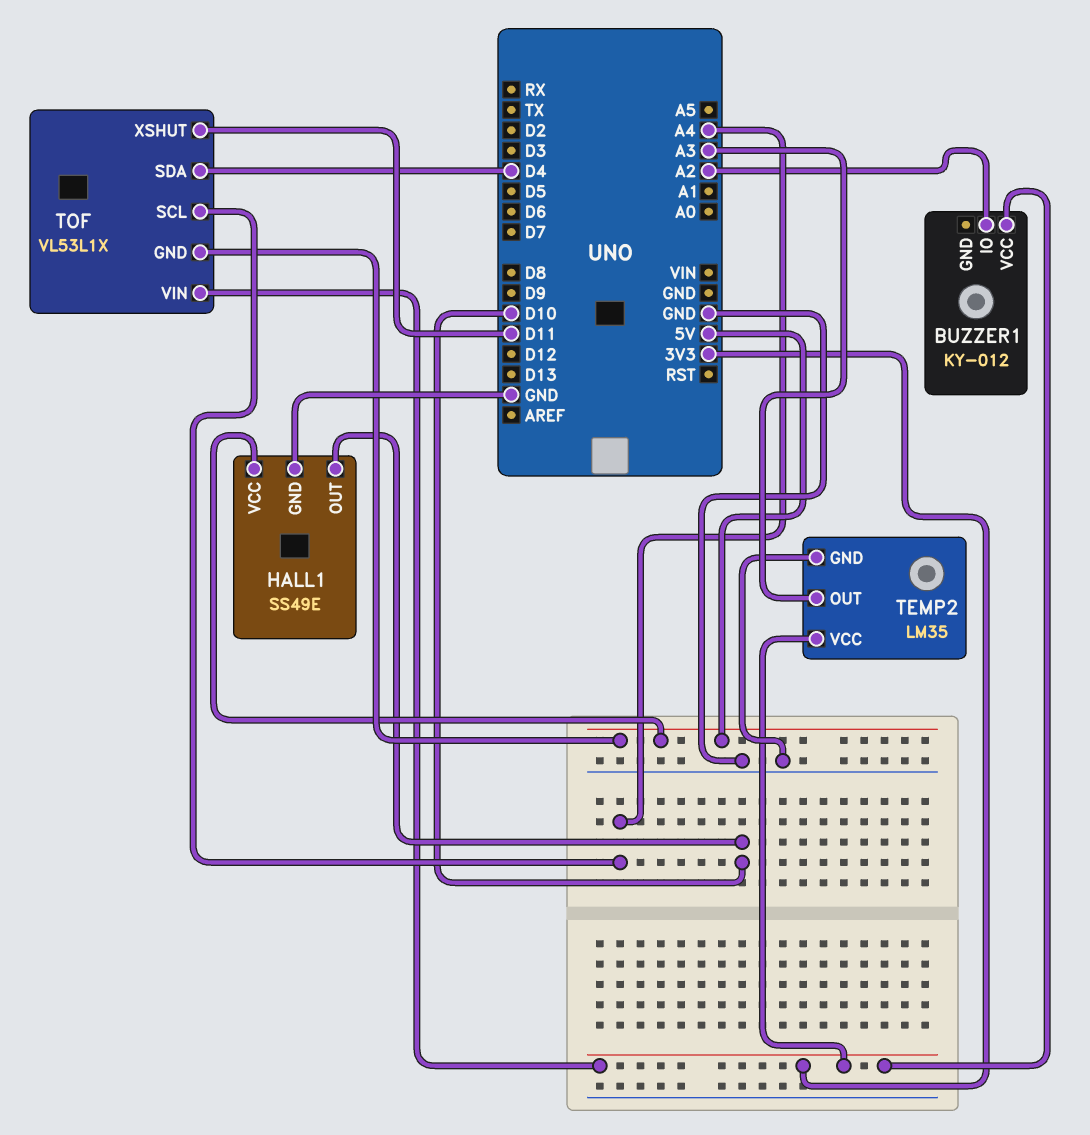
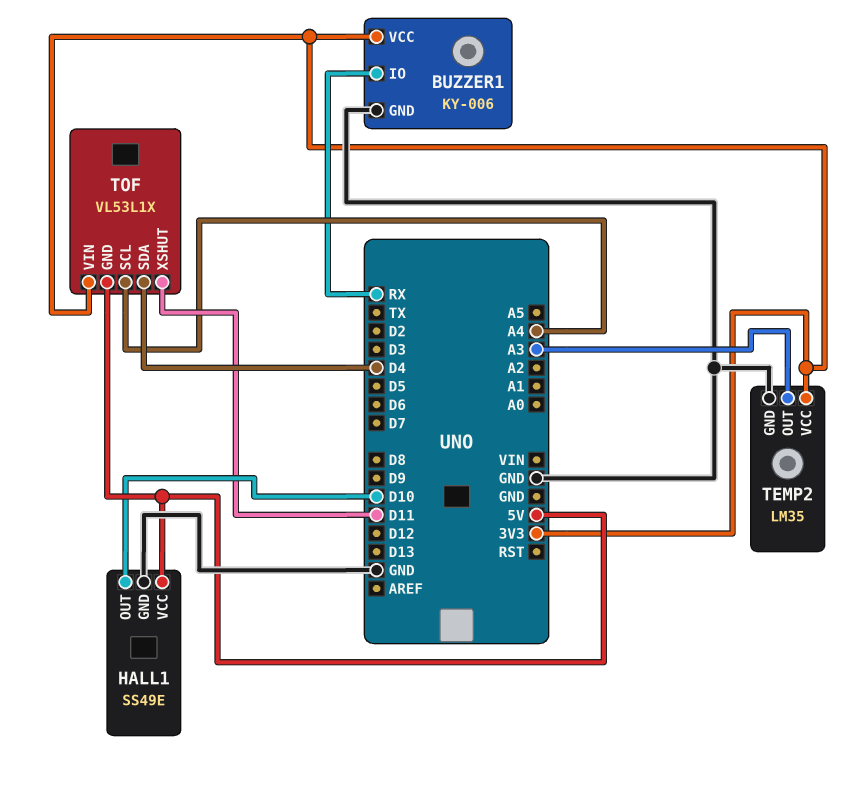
BUZZER1: KY-012 -> KY-006
BUZZER1 pin GND: none -> GND
BUZZER1 pin IO: A2 -> RX

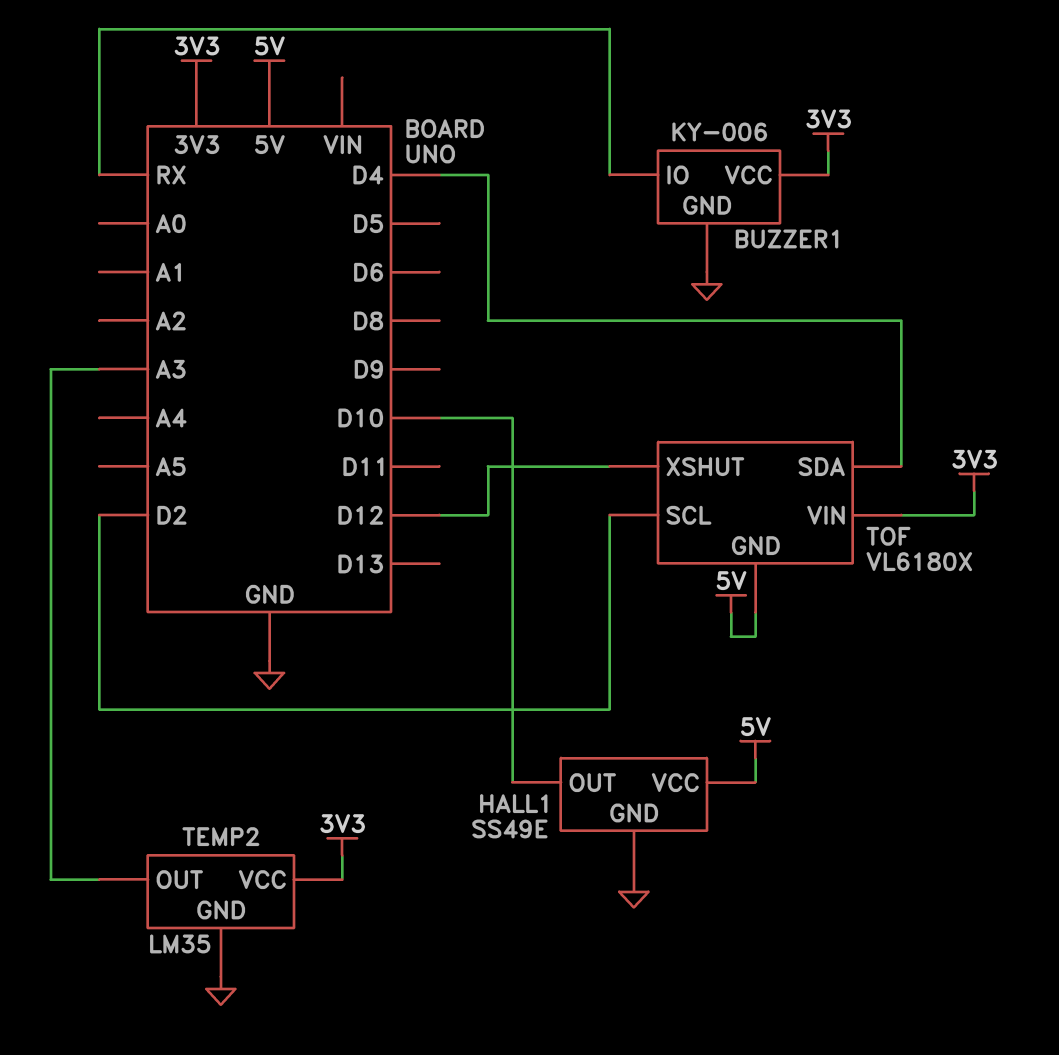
TOF: VL53L1X -> VL6180X
TOF pin SCL: A4 -> D2
TOF pin XSHUT: D11 -> D12

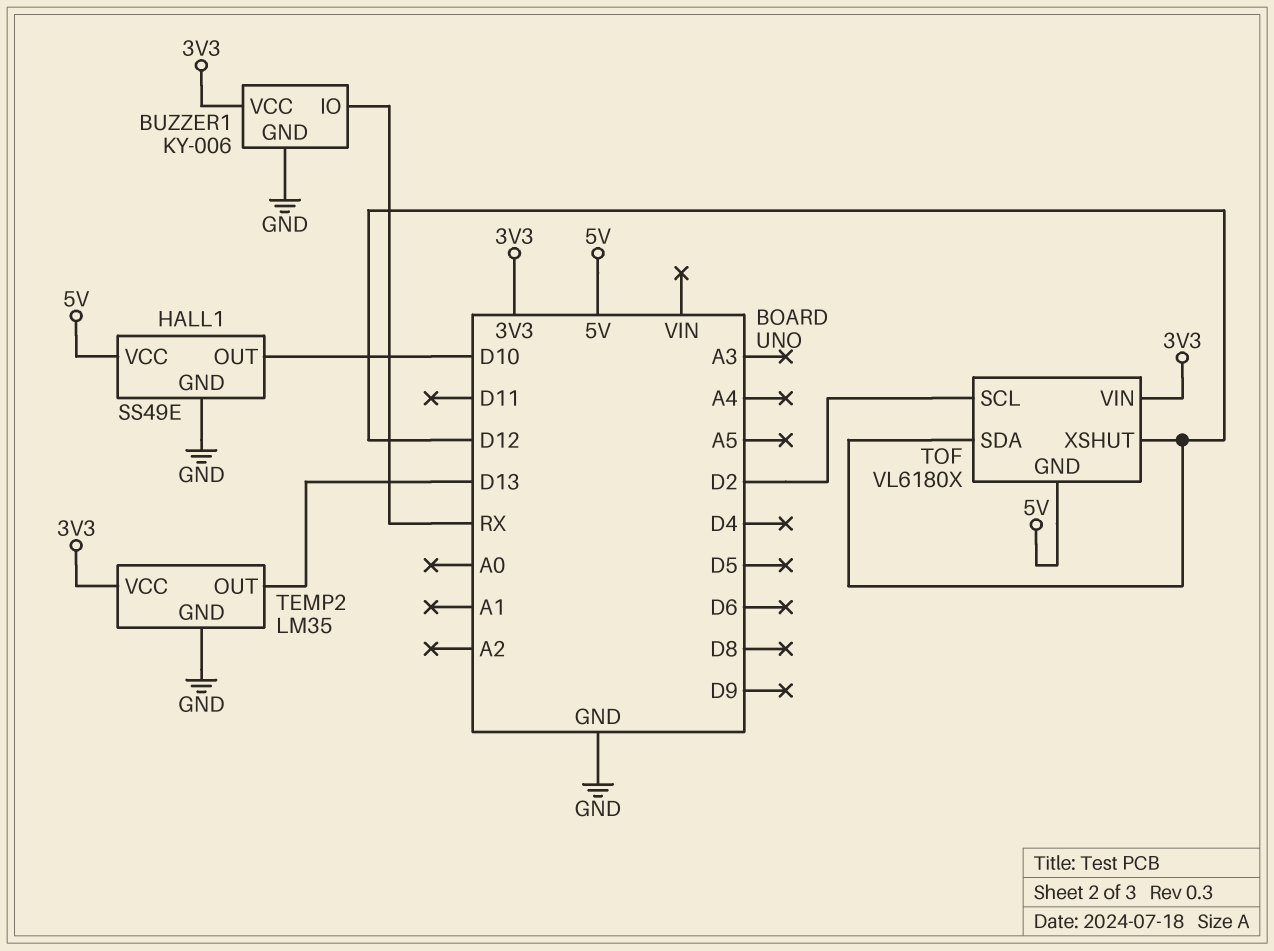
TEMP2 pin OUT: A3 -> D13
TOF pin SDA: D4 -> D12

